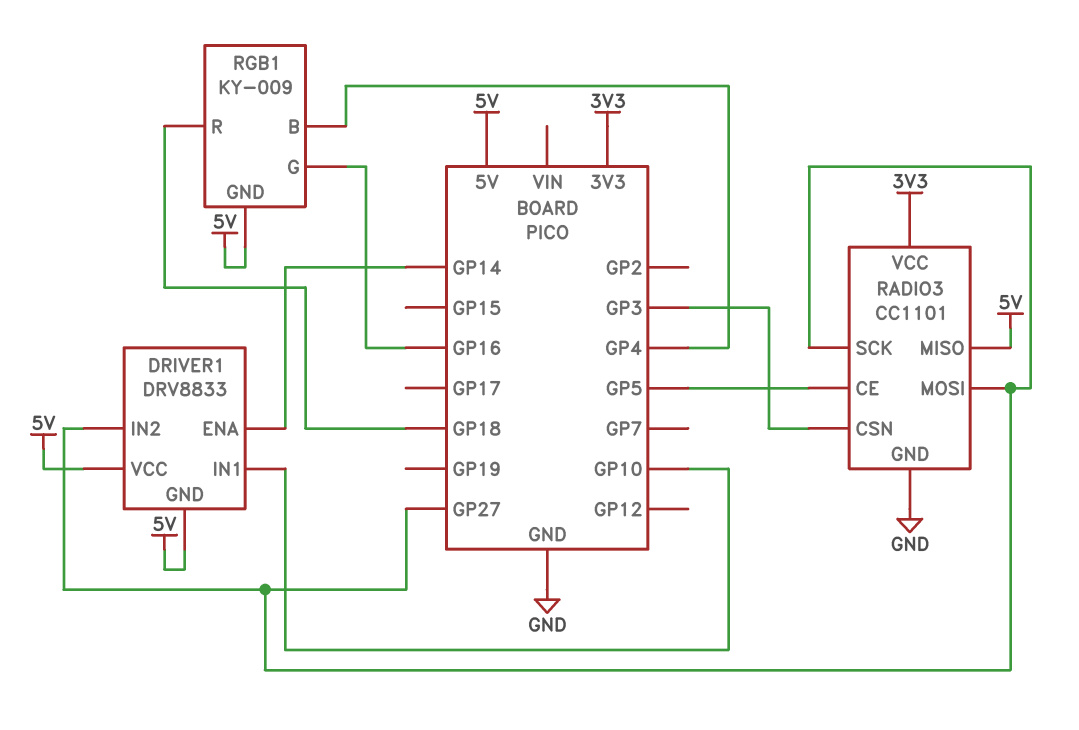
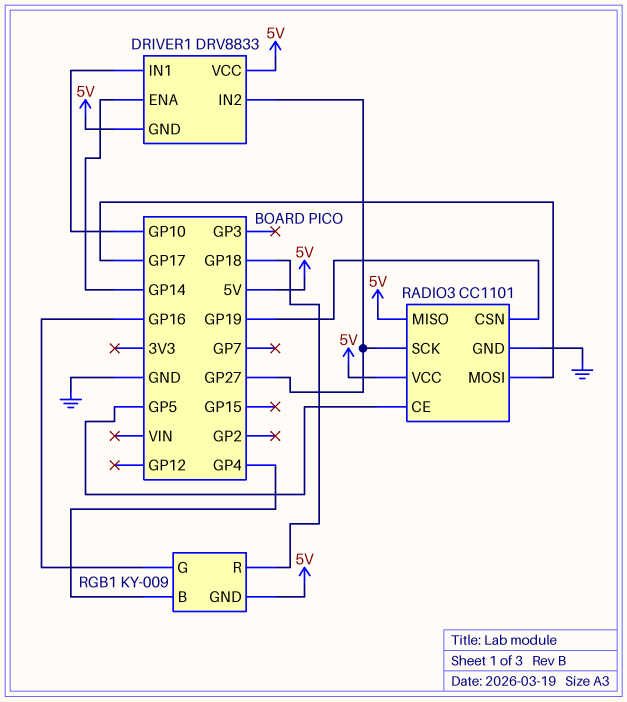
RADIO3 pin CSN: GP3 -> GP19
RADIO3 pin MOSI: GP27 -> GP17
RADIO3 pin VCC: 3V3 -> 5V

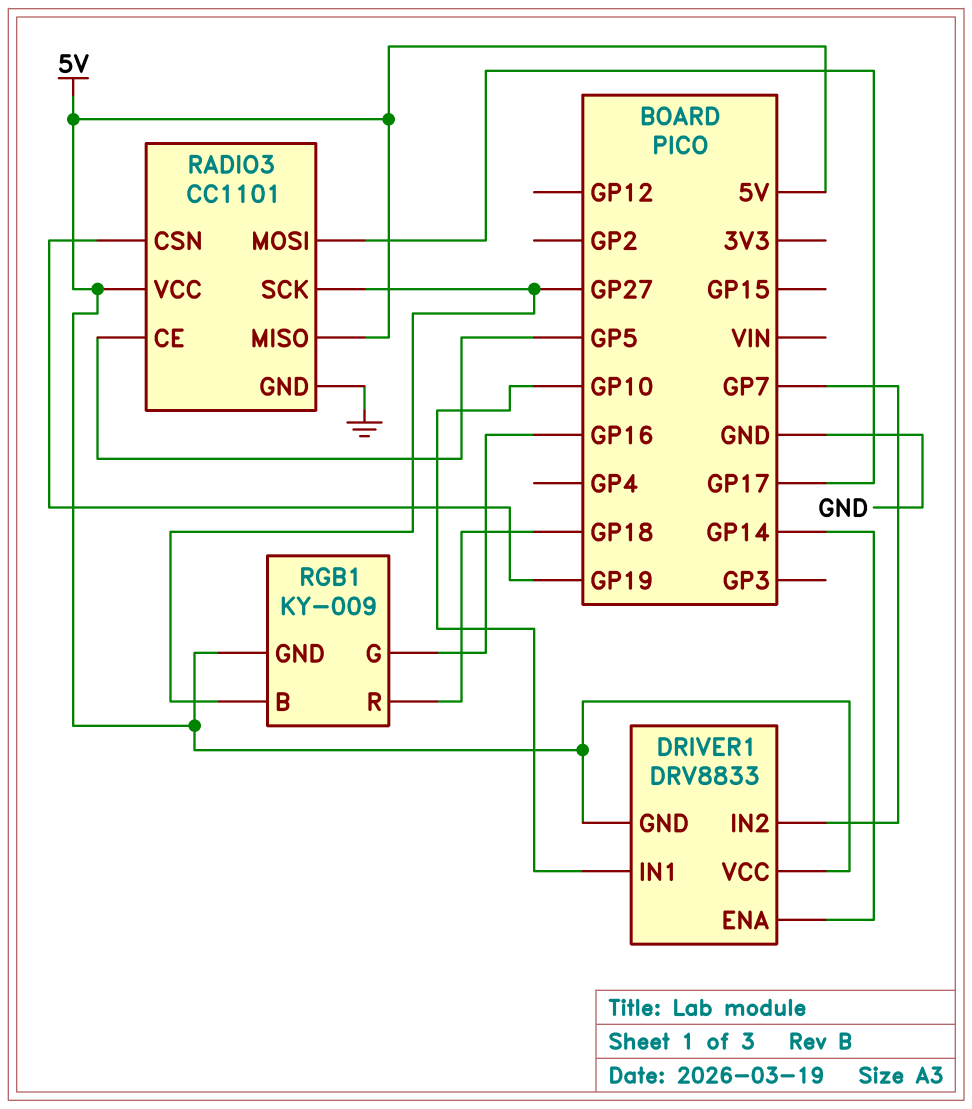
DRIVER1 pin IN2: GP27 -> GP7
RGB1 pin B: GP4 -> GP27

